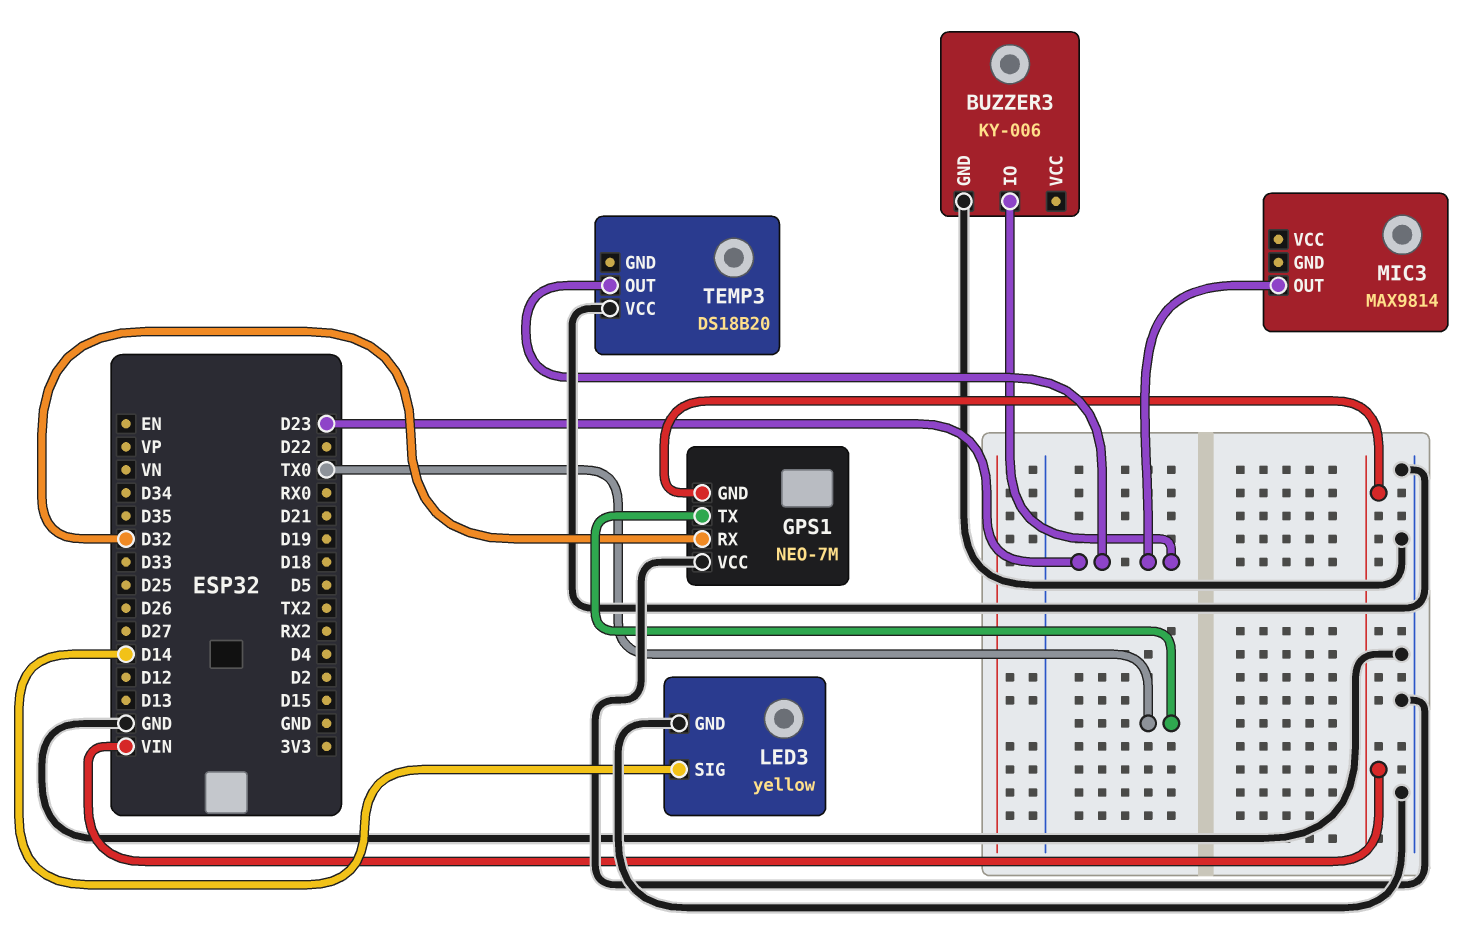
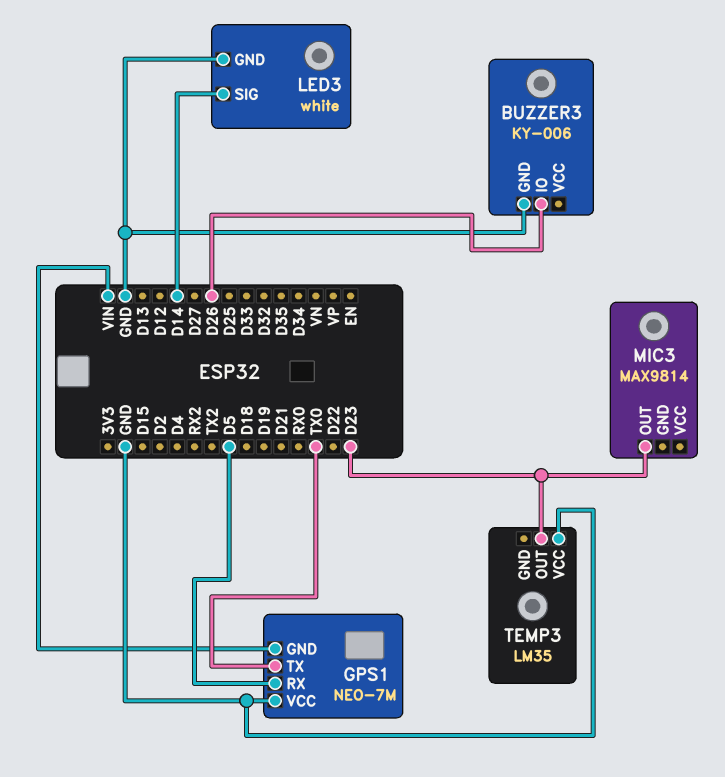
BUZZER3 pin IO: D23 -> D26
GPS1 pin RX: D32 -> D5
LED3: yellow -> white
TEMP3: DS18B20 -> LM35

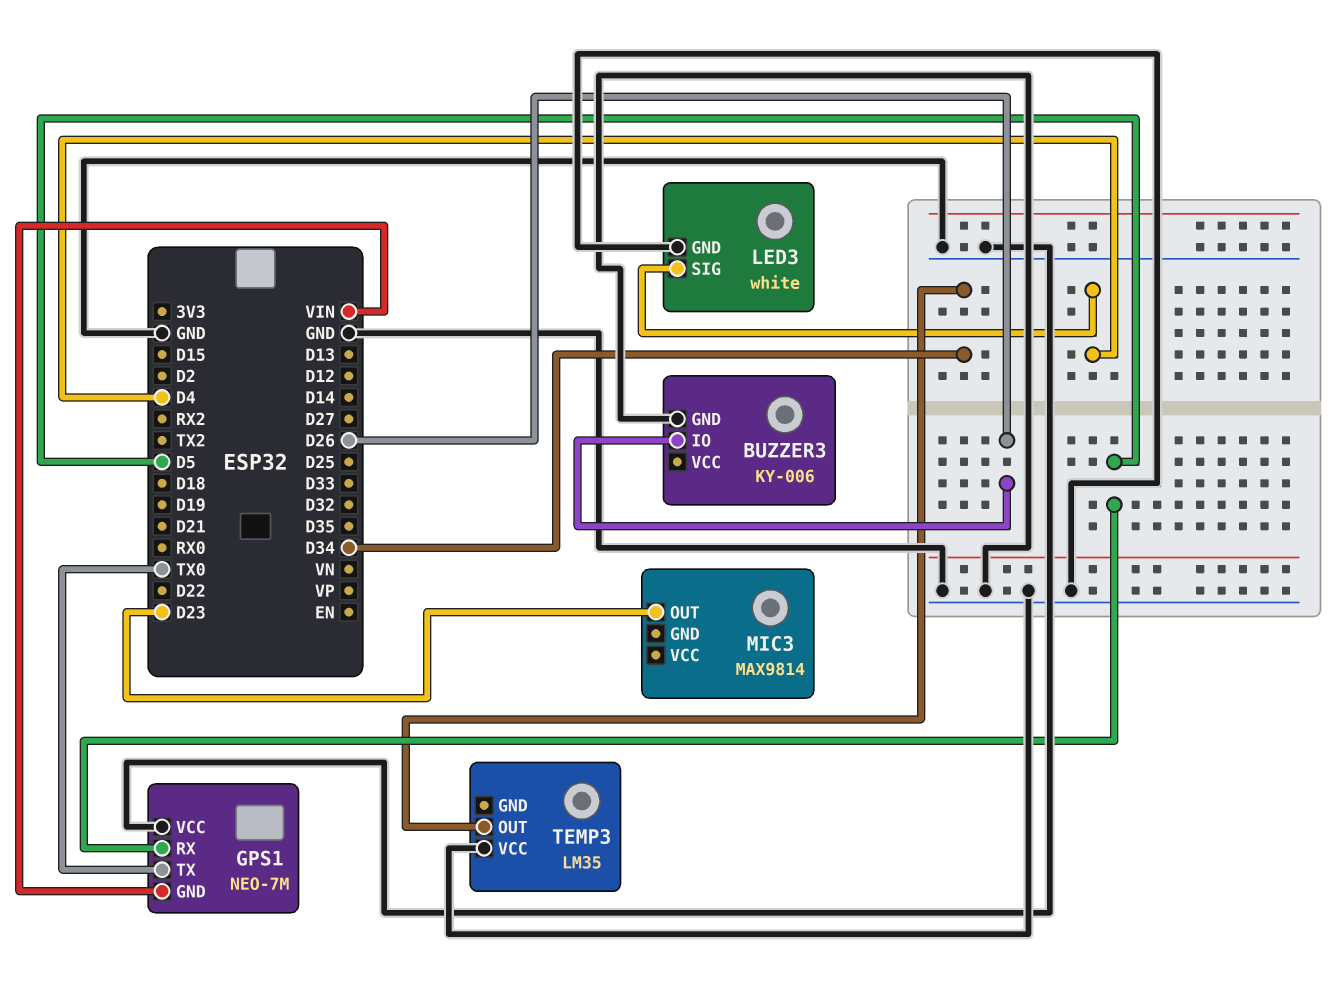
LED3 pin SIG: D14 -> D4
TEMP3 pin OUT: D23 -> D34

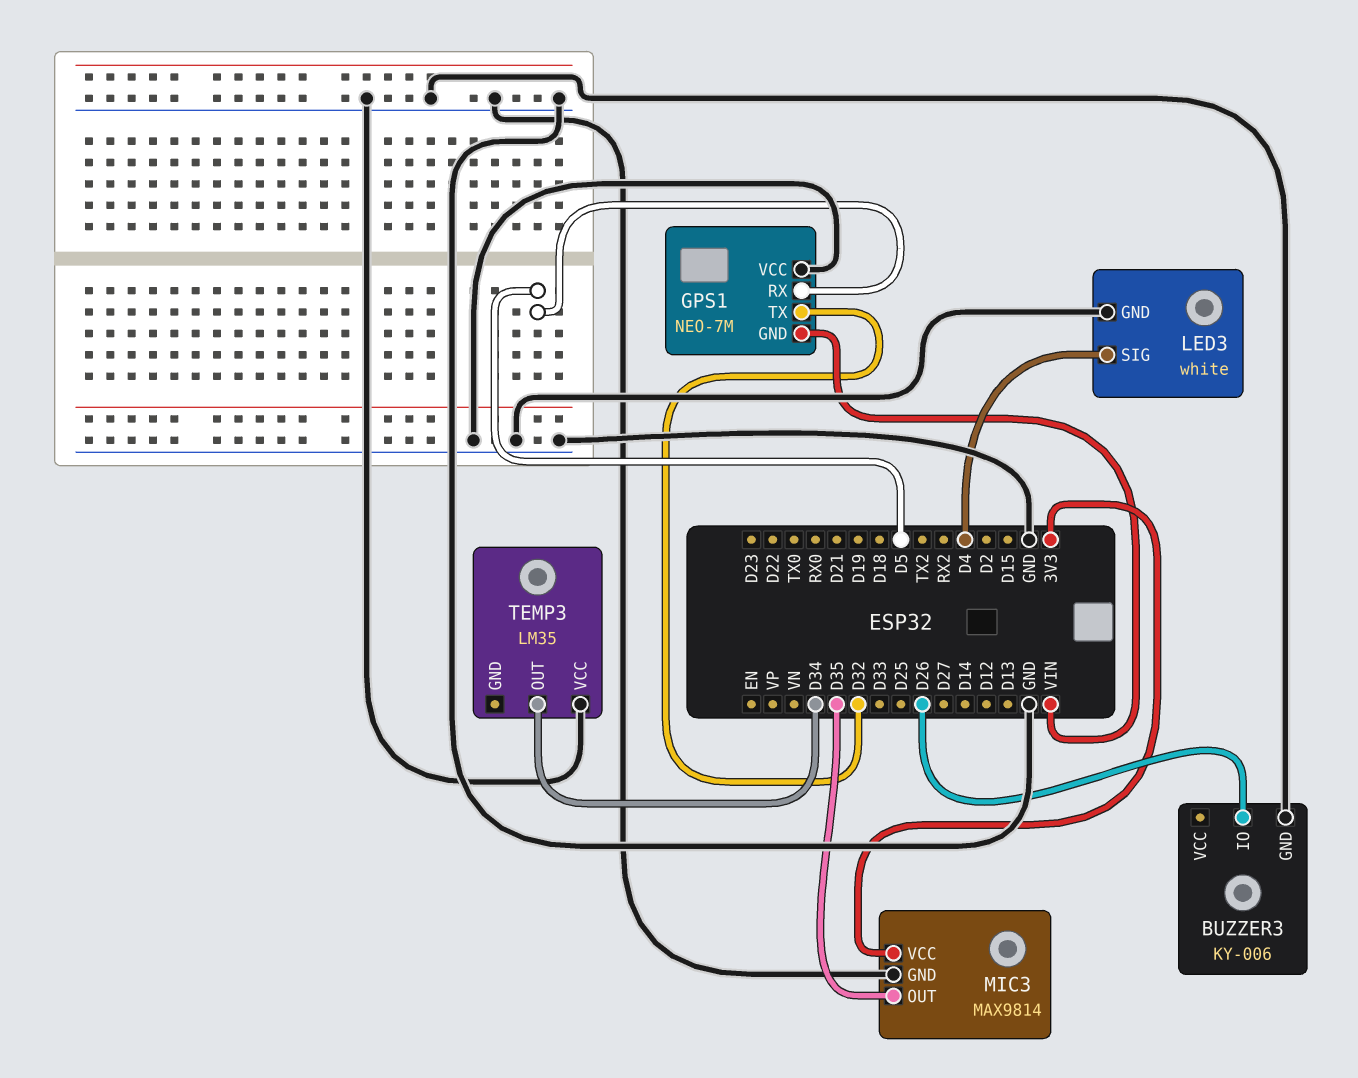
GPS1 pin TX: TX0 -> D32
MIC3 pin GND: none -> GND
MIC3 pin OUT: D23 -> D35
MIC3 pin VCC: none -> 3V3

